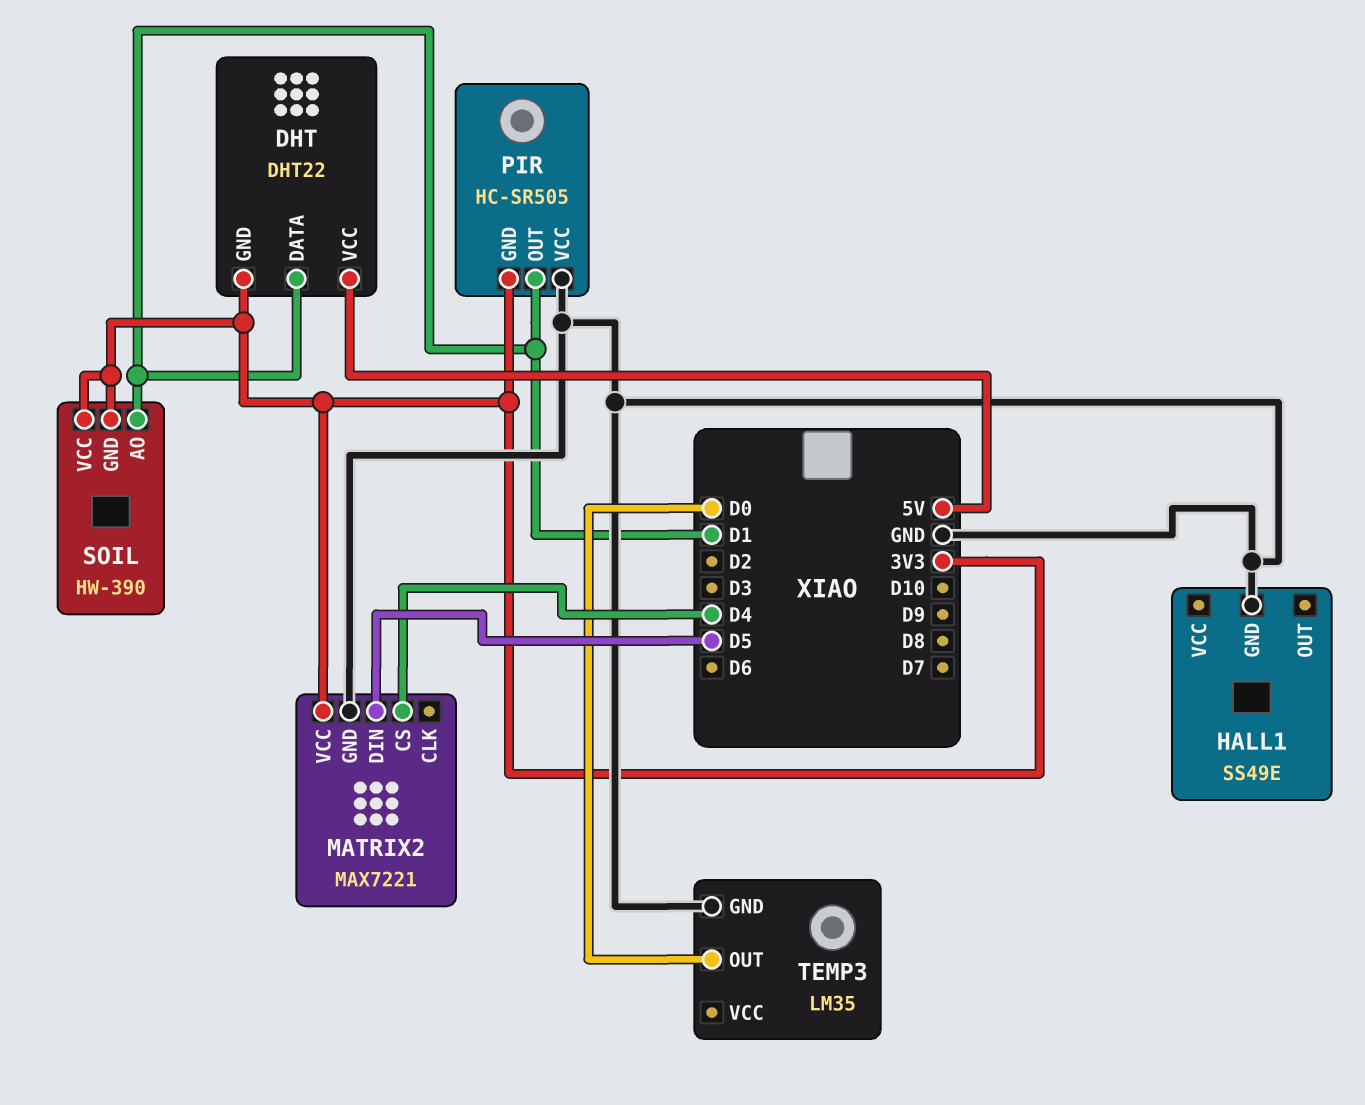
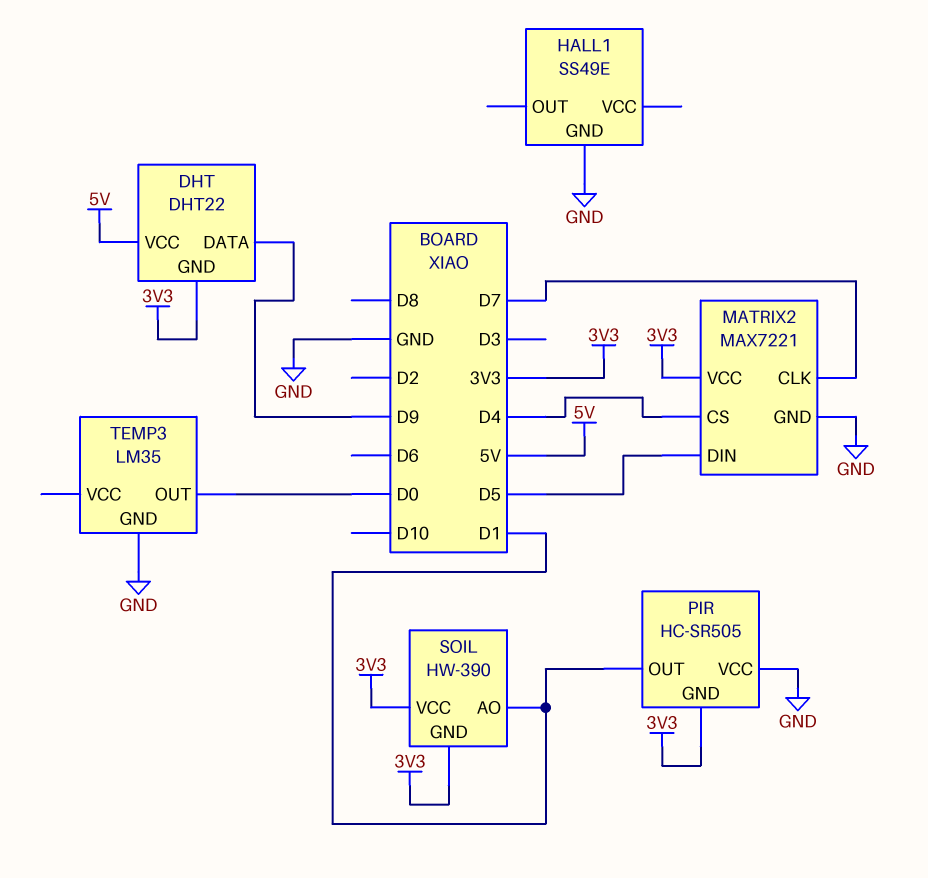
DHT pin DATA: D1 -> D9
MATRIX2 pin CLK: none -> D7

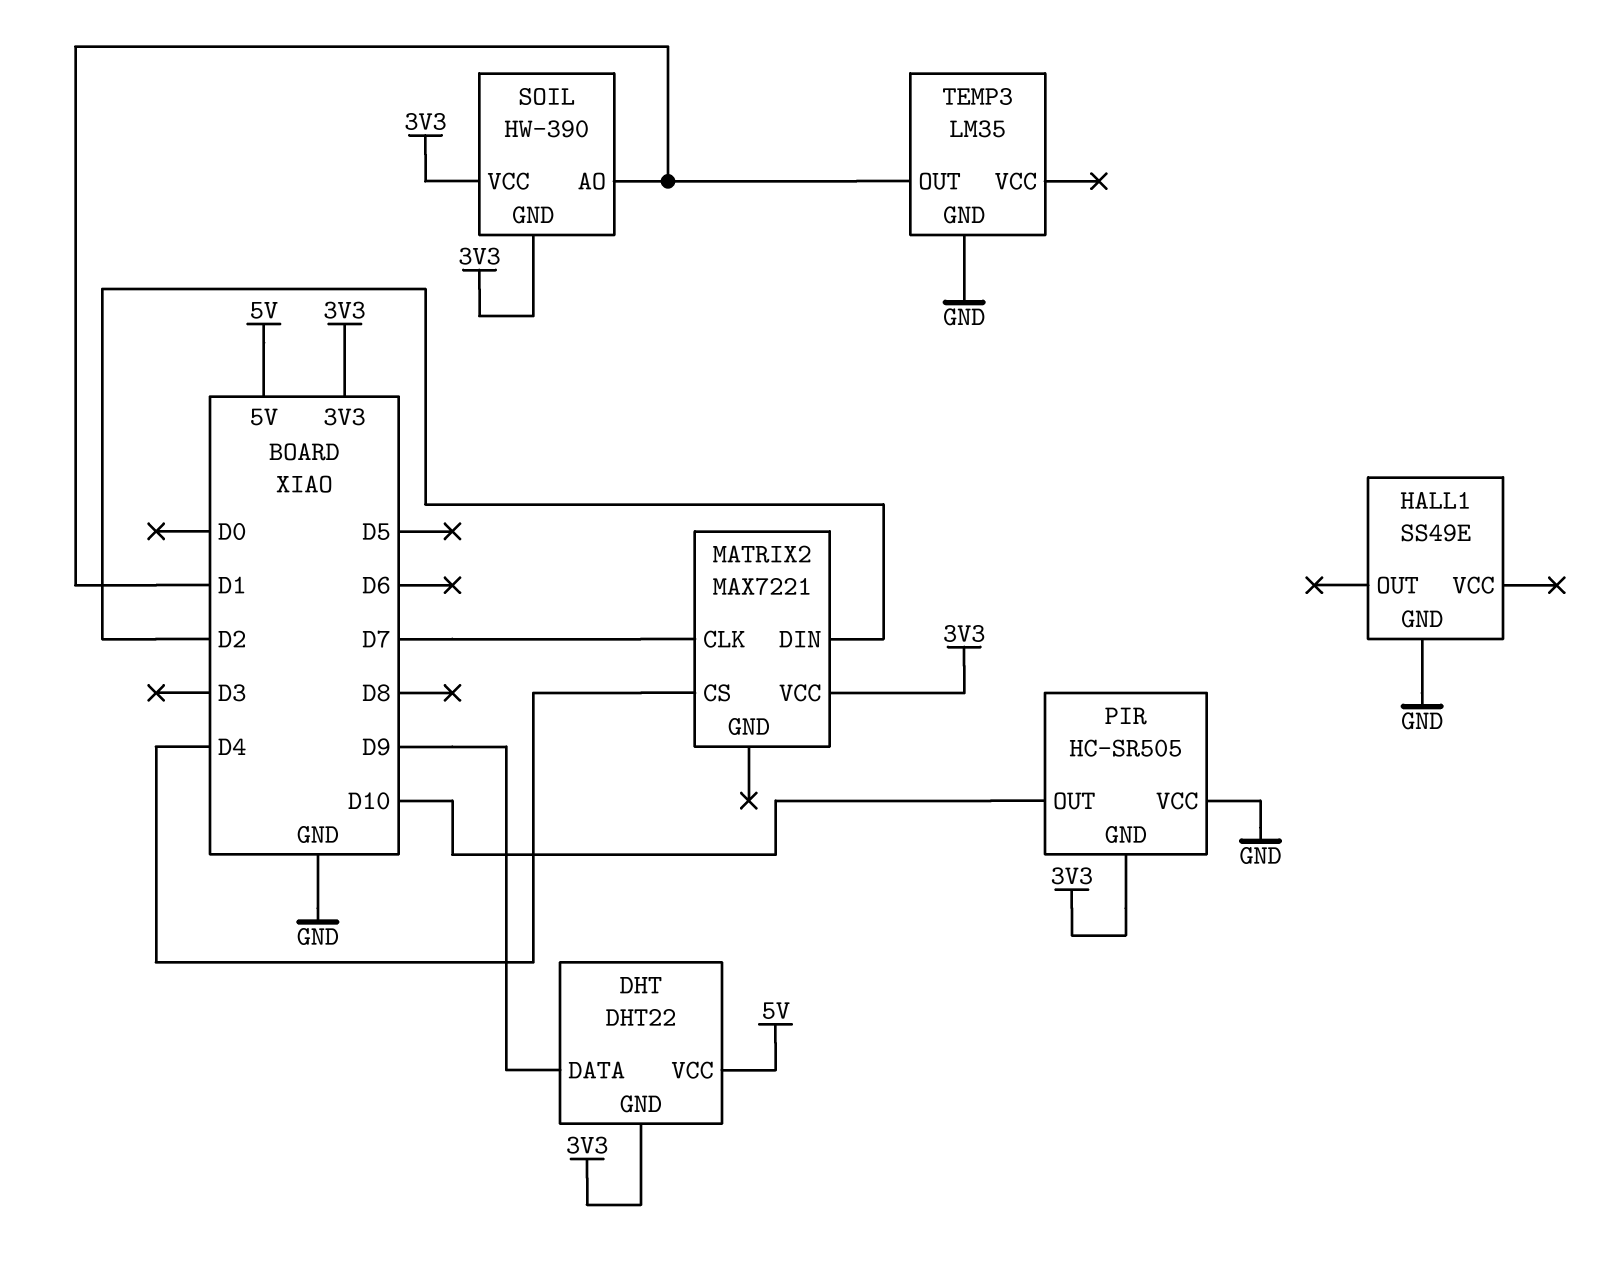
MATRIX2 pin DIN: D5 -> D2
MATRIX2 pin GND: GND -> none
PIR pin OUT: D1 -> D10
TEMP3 pin OUT: D0 -> D1

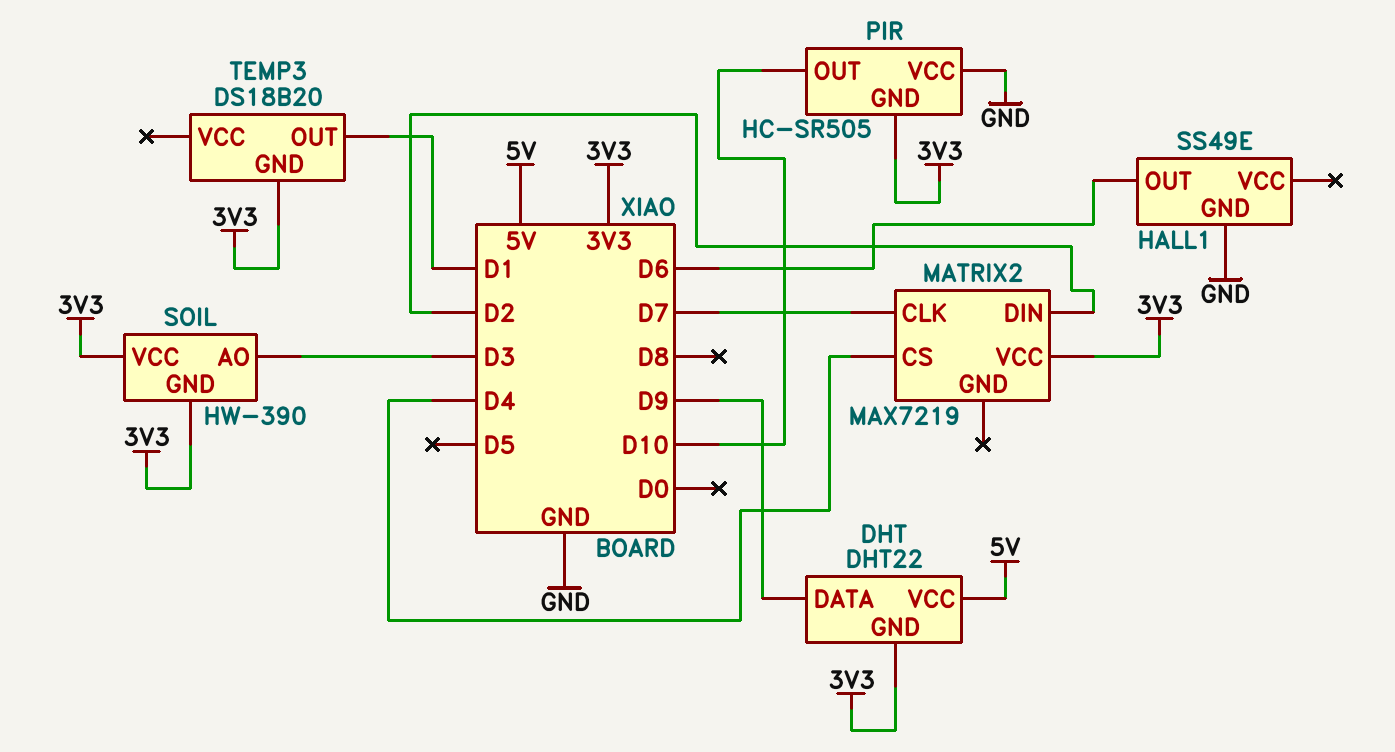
HALL1 pin OUT: none -> D6
MATRIX2: MAX7221 -> MAX7219
SOIL pin AO: D1 -> D3
TEMP3: LM35 -> DS18B20
TEMP3 pin GND: GND -> 3V3

